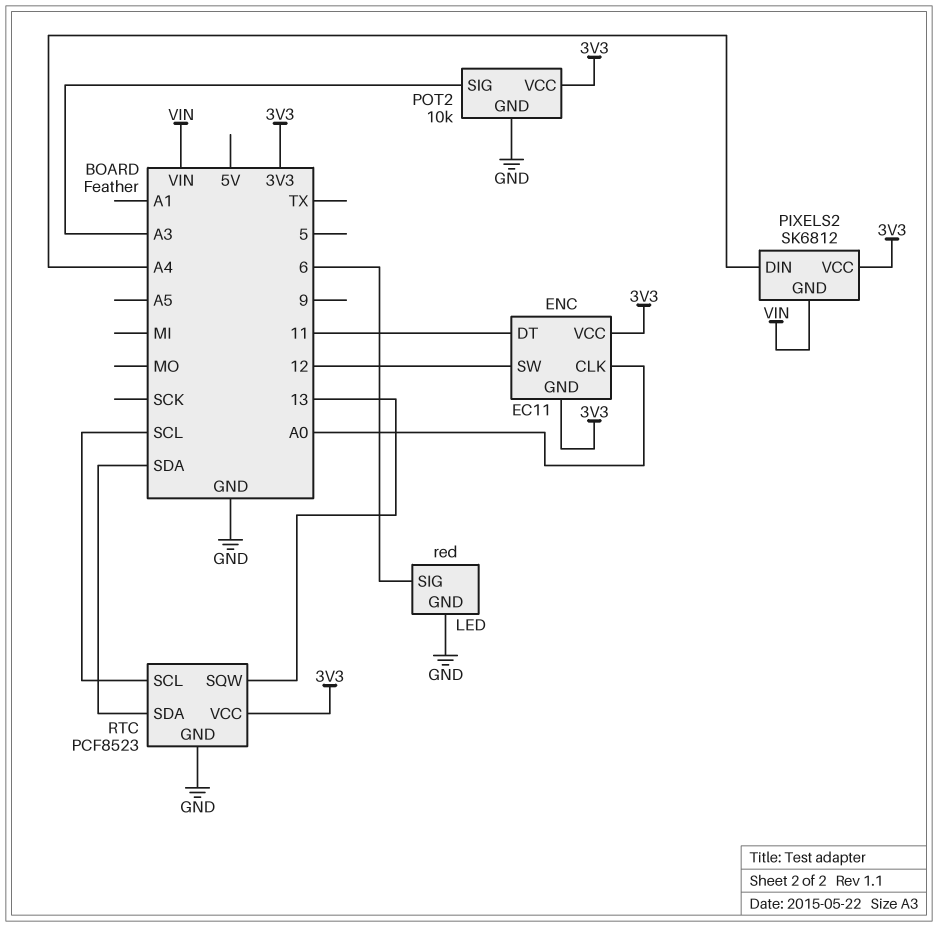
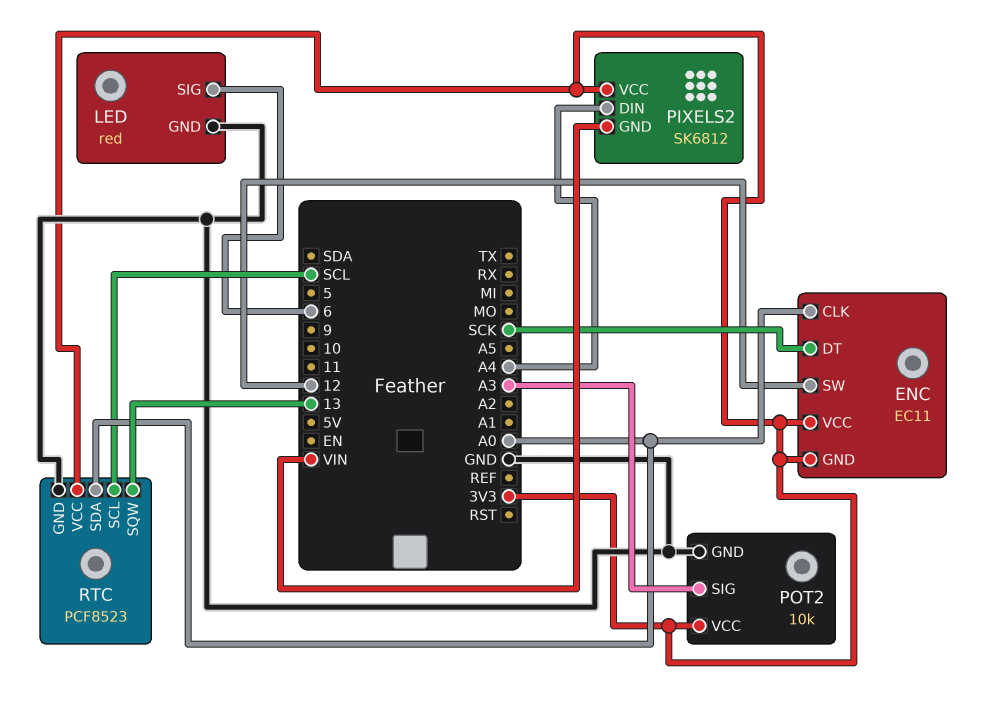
ENC pin DT: 11 -> SCK
RTC pin SDA: SDA -> A0

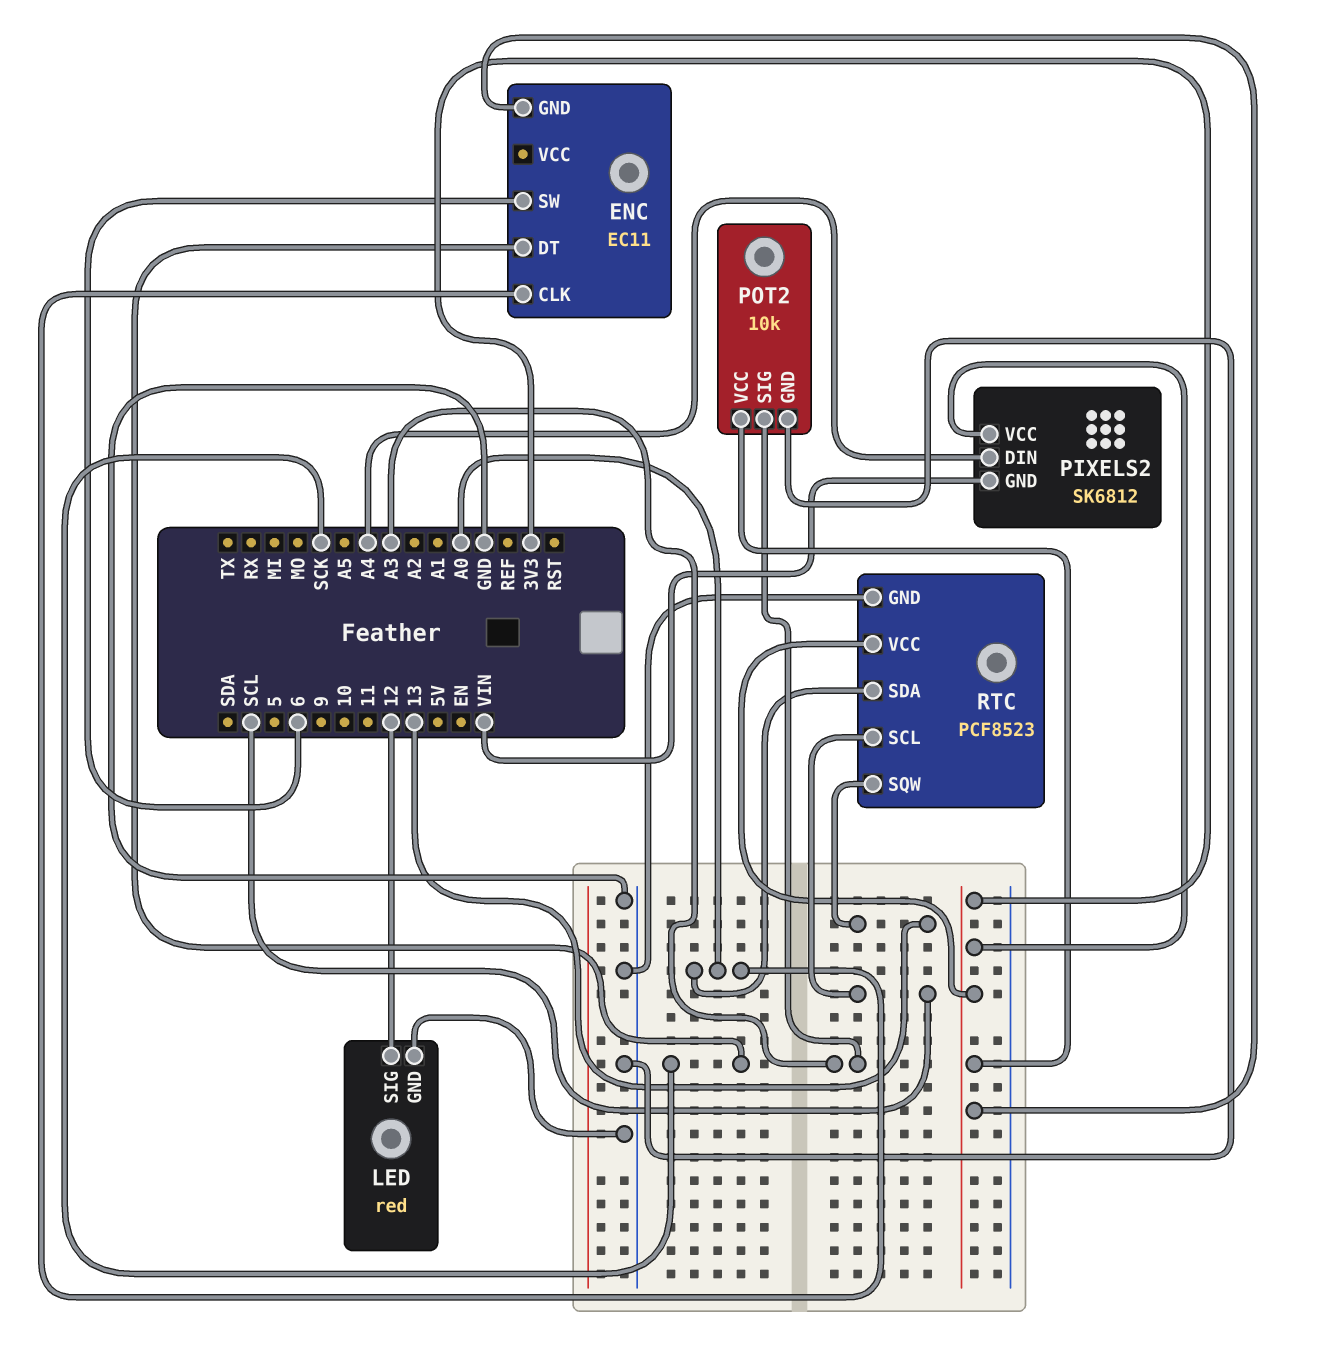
ENC pin SW: 12 -> 6
ENC pin VCC: 3V3 -> none
LED pin SIG: 6 -> 12

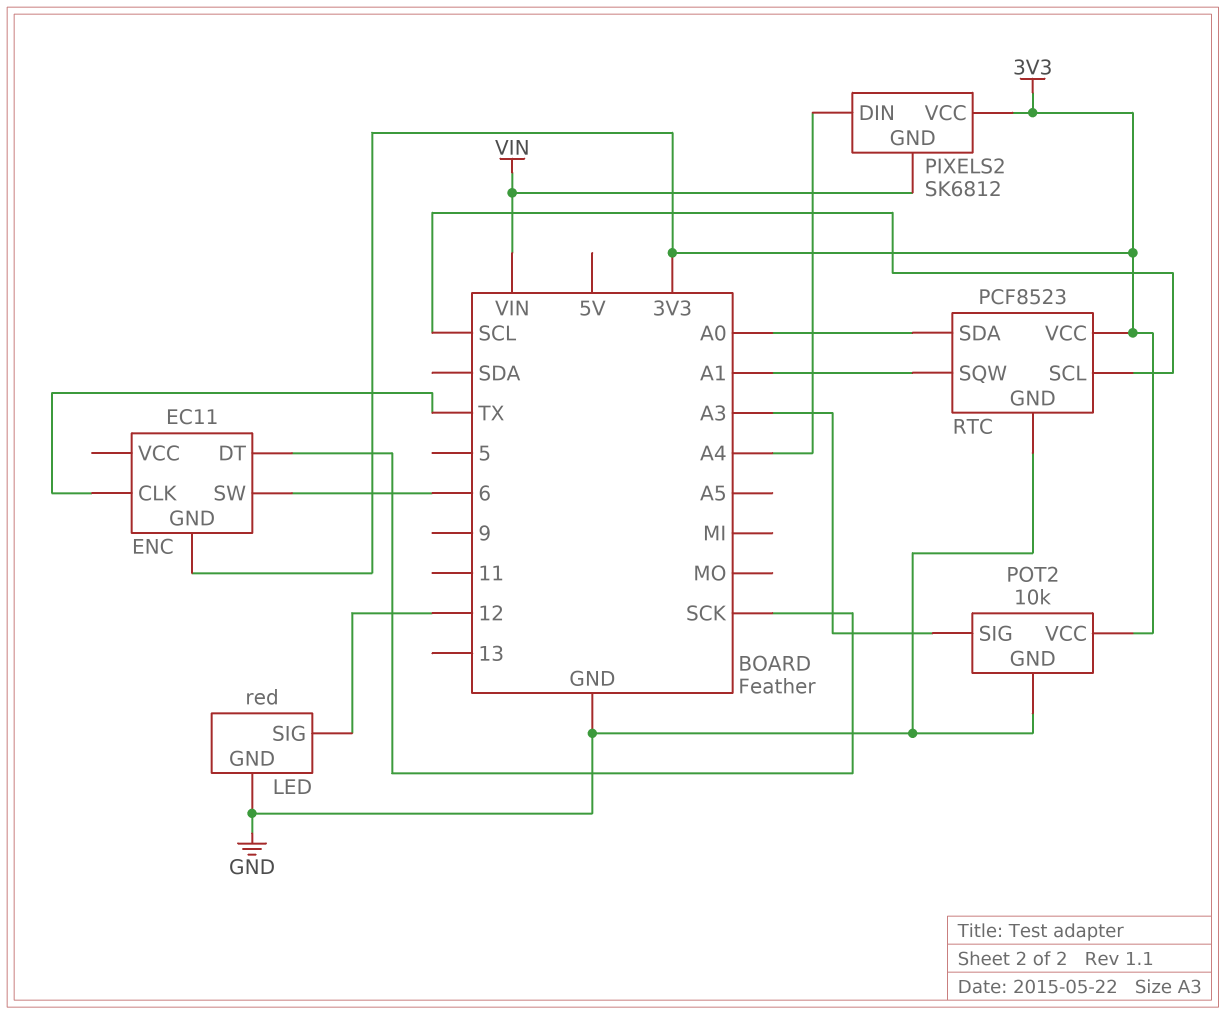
ENC pin CLK: A0 -> TX
RTC pin SQW: 13 -> A1

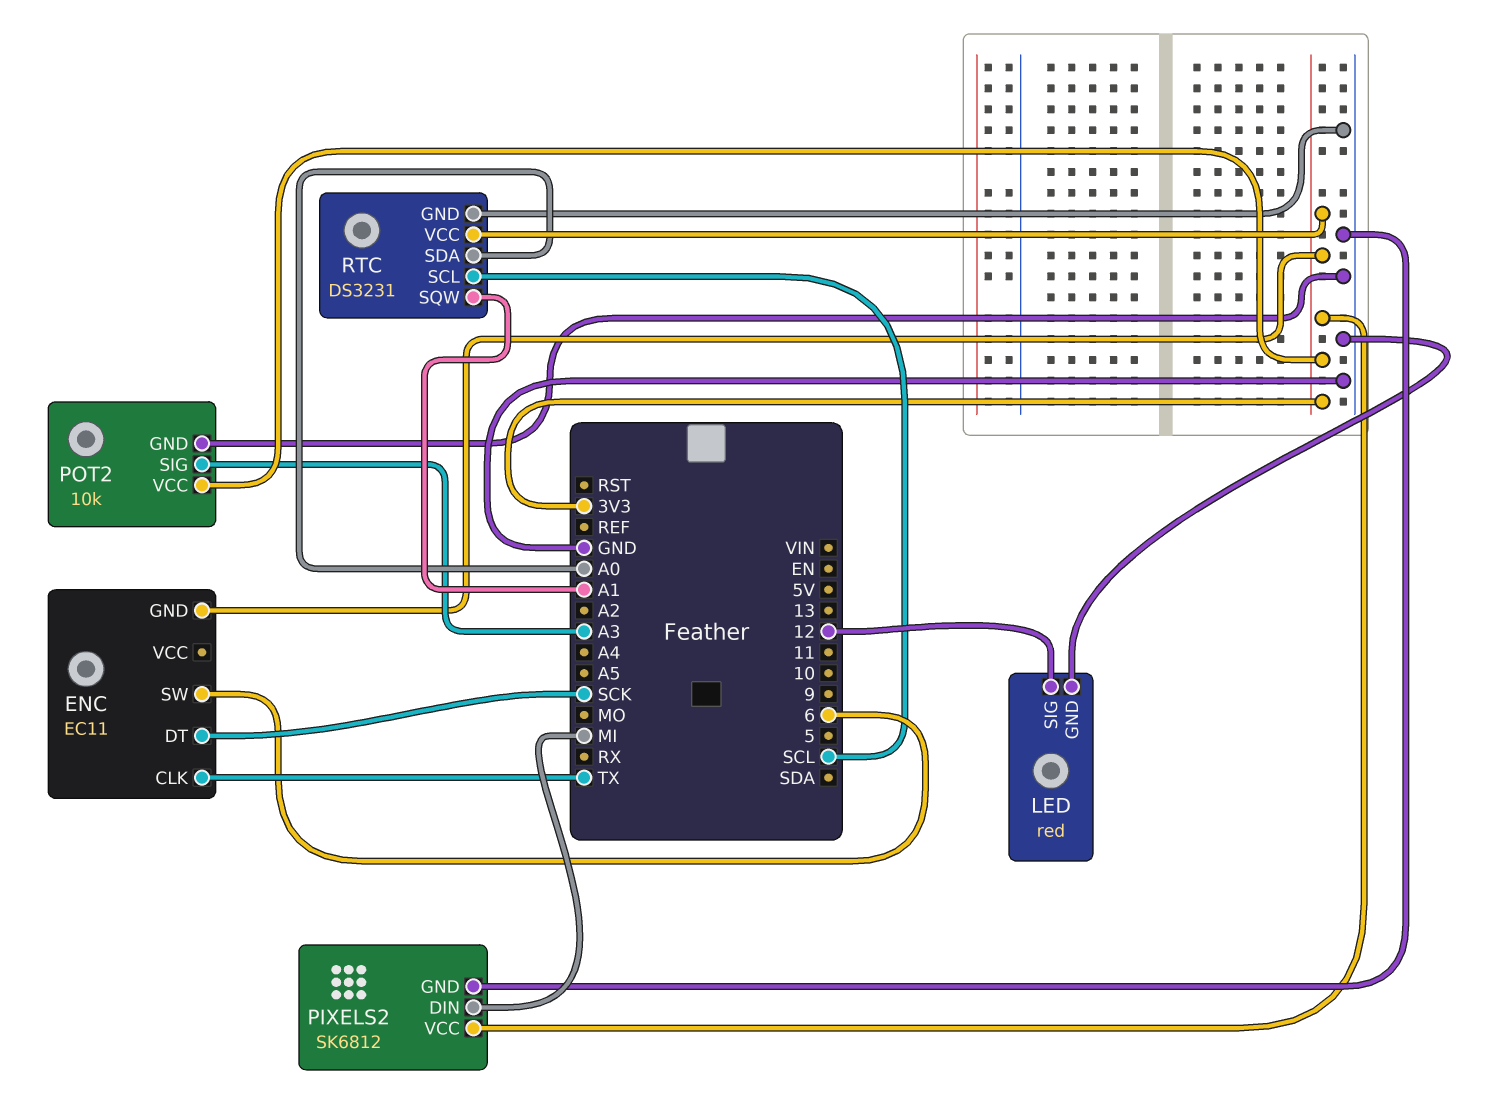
PIXELS2 pin DIN: A4 -> MI
PIXELS2 pin GND: VIN -> GND
RTC: PCF8523 -> DS3231

